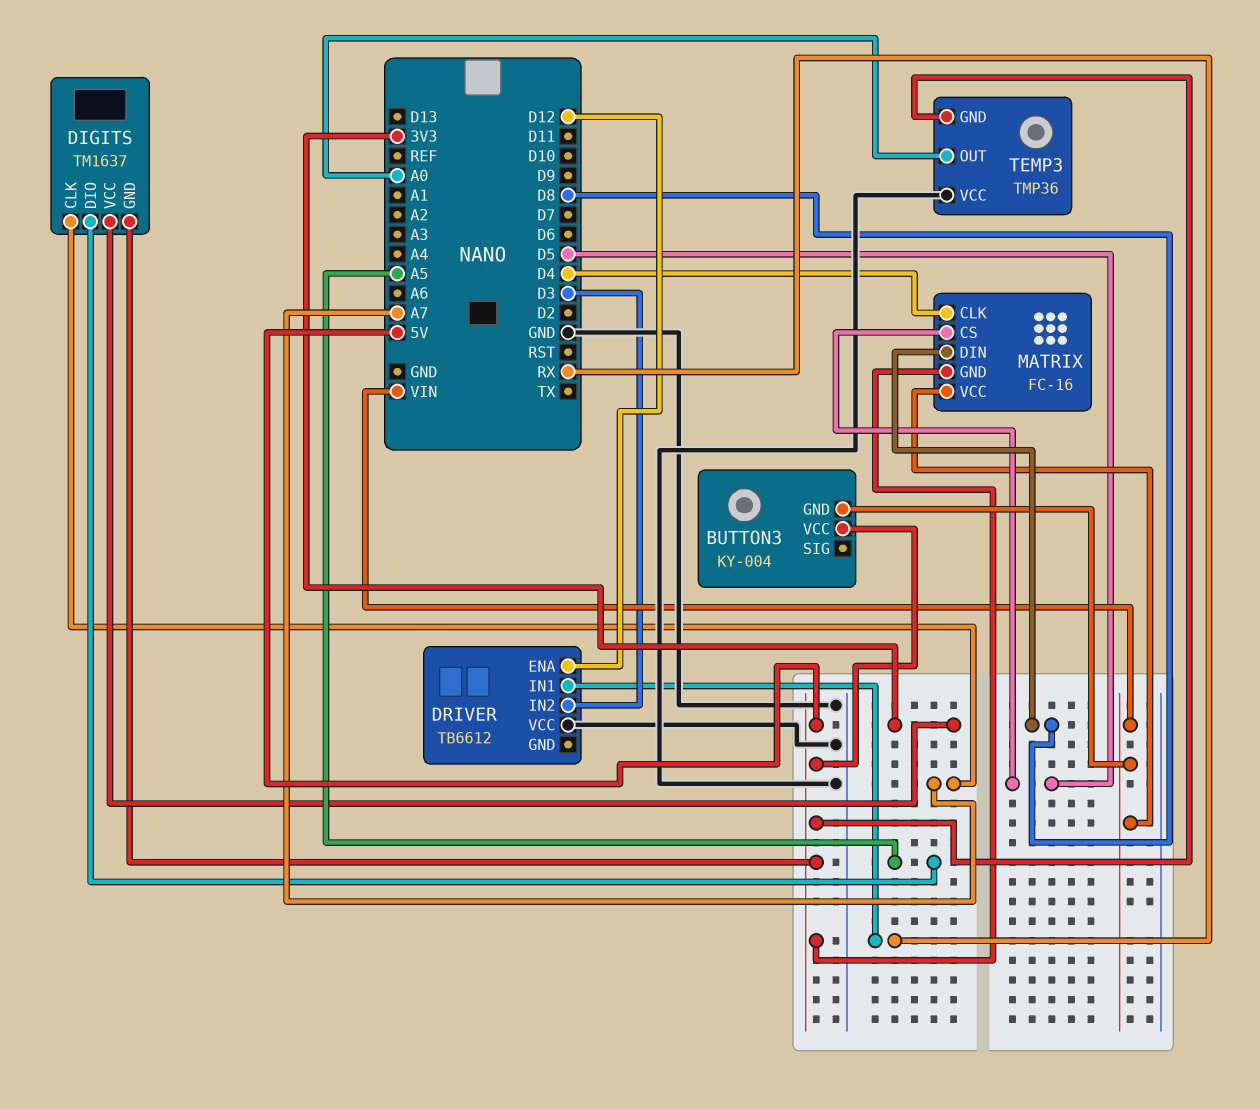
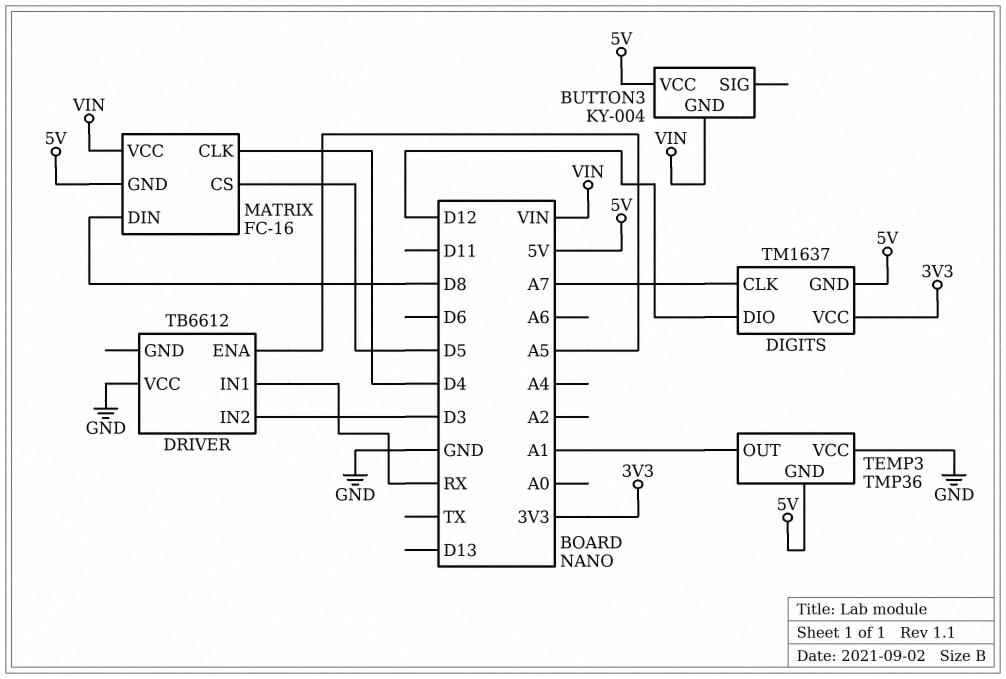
DIGITS pin DIO: A5 -> D12
DRIVER pin ENA: D12 -> A5
TEMP3 pin OUT: A0 -> A1

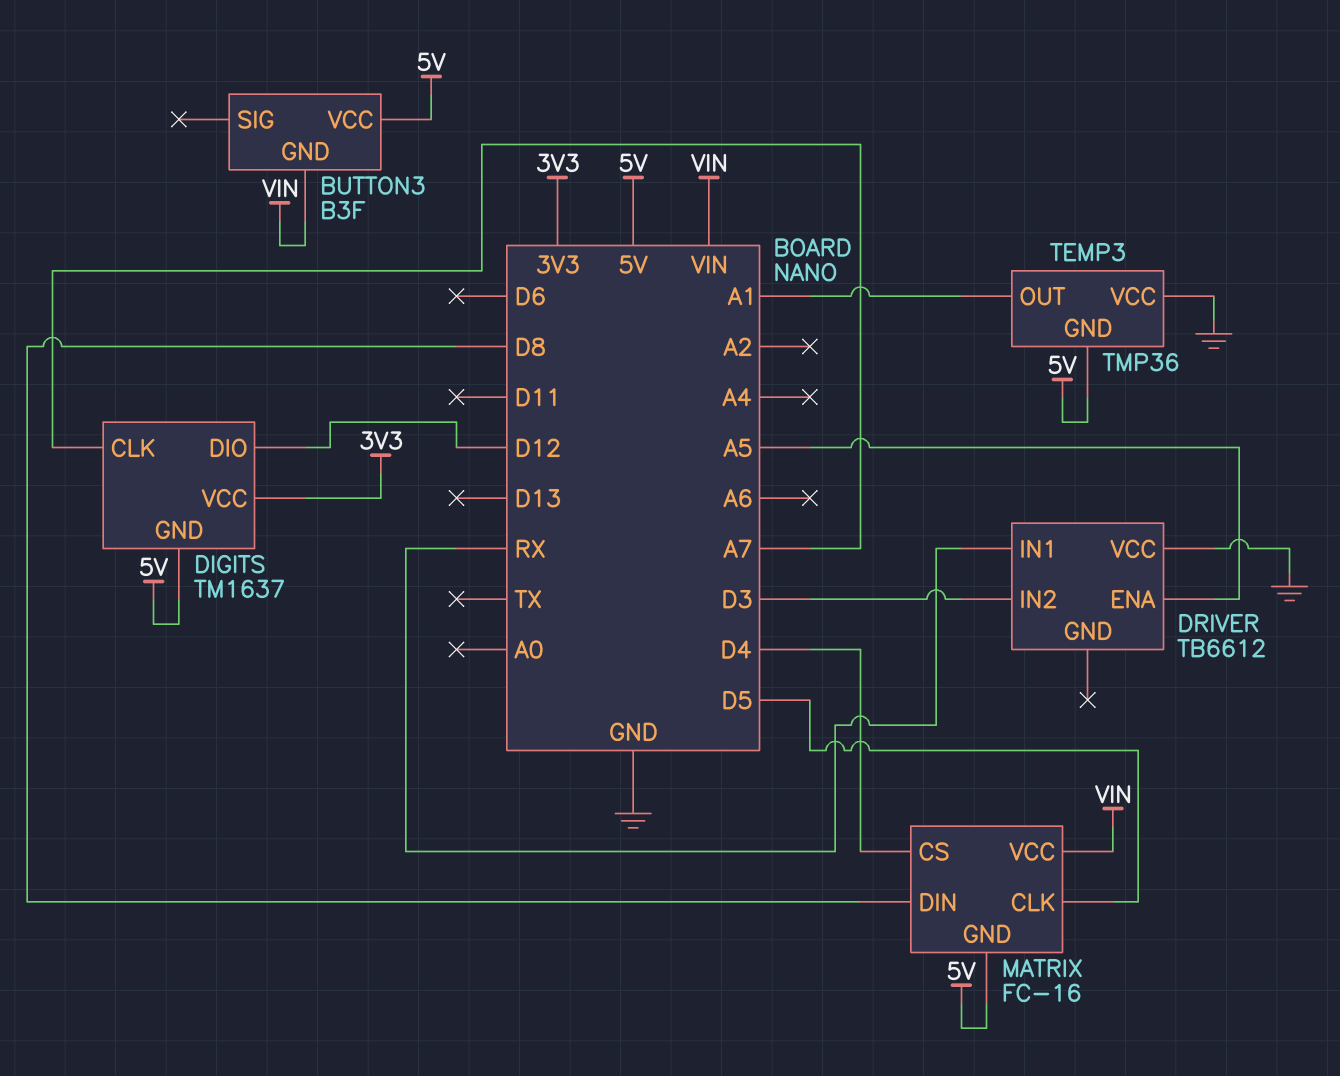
BUTTON3: KY-004 -> B3F
MATRIX pin CLK: D4 -> D5
MATRIX pin CS: D5 -> D4

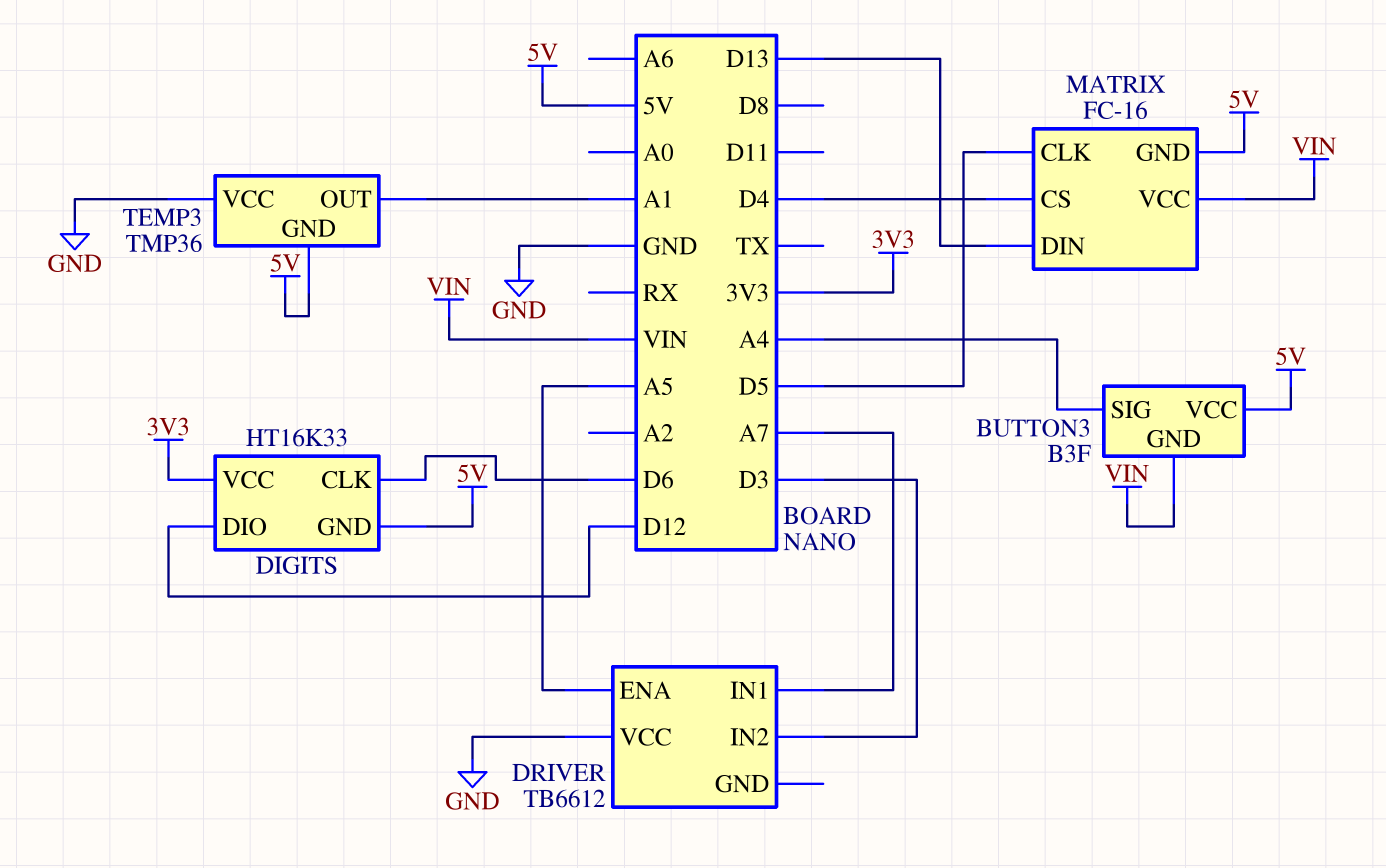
BUTTON3 pin SIG: none -> A4
DIGITS: TM1637 -> HT16K33
DIGITS pin CLK: A7 -> D6
DRIVER pin IN1: RX -> A7
MATRIX pin DIN: D8 -> D13

